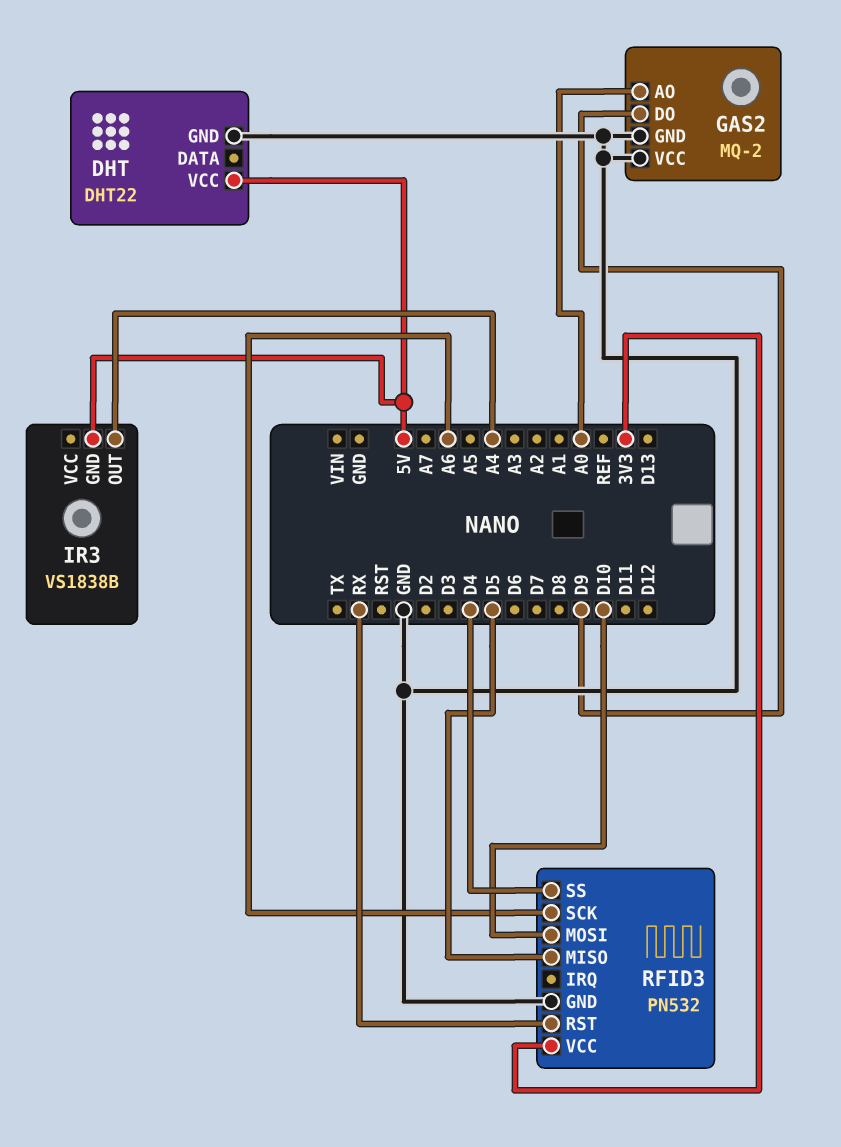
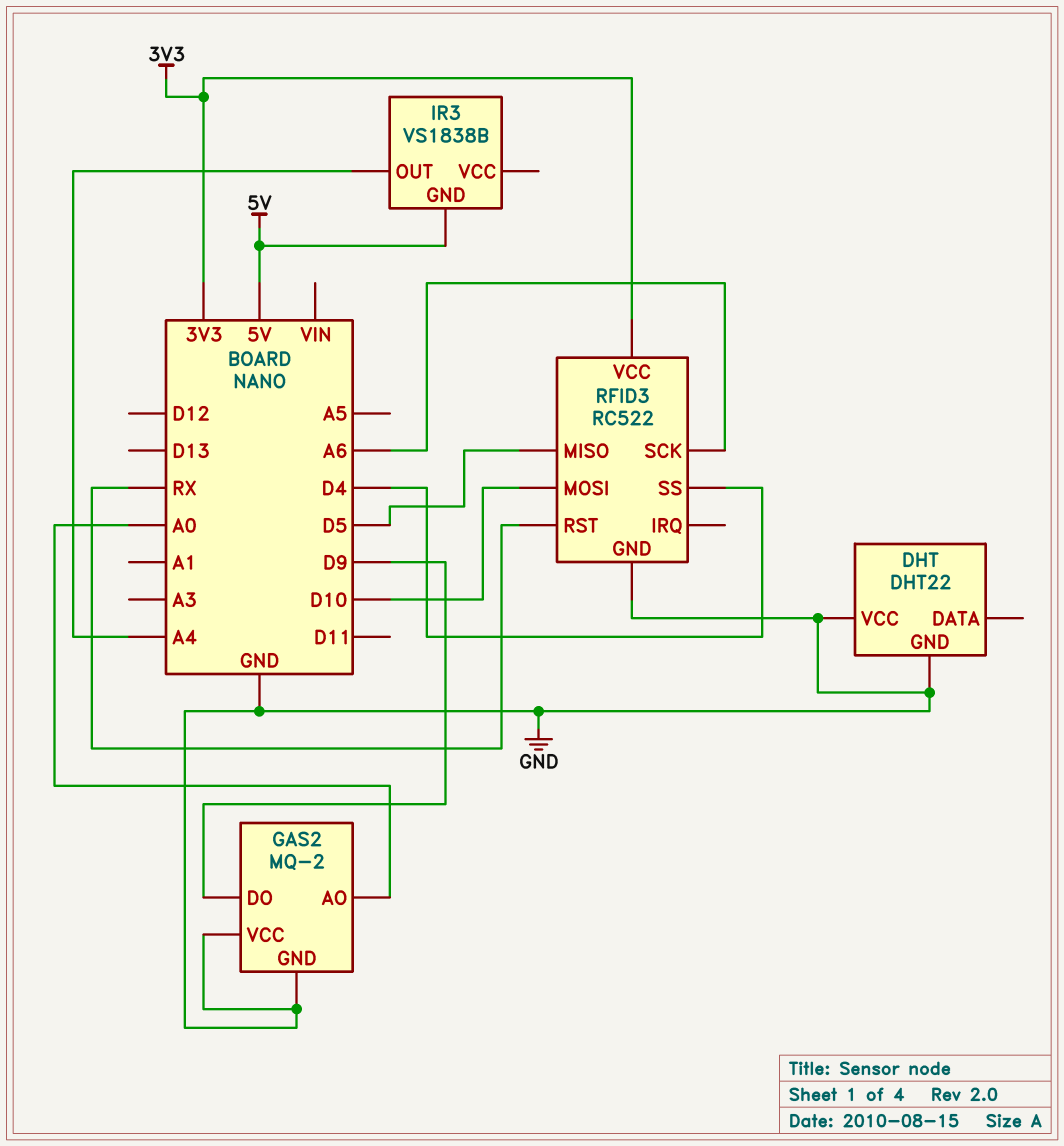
DHT pin VCC: 5V -> GND
RFID3: PN532 -> RC522

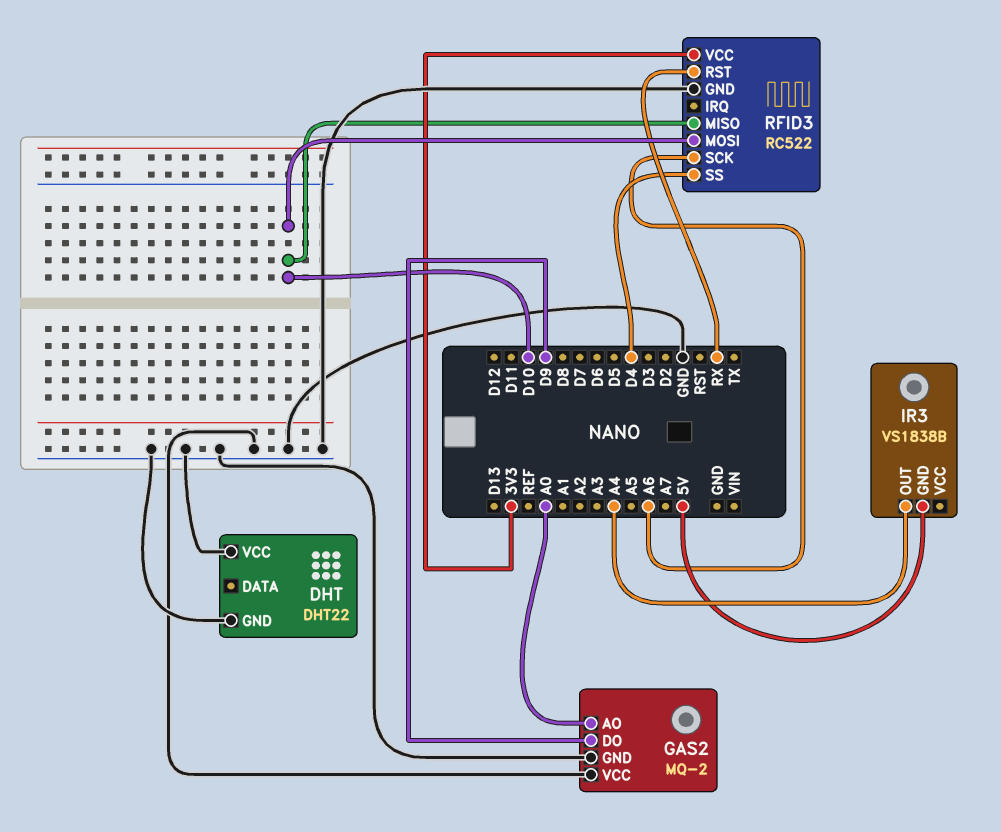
RFID3 pin MISO: D5 -> D10

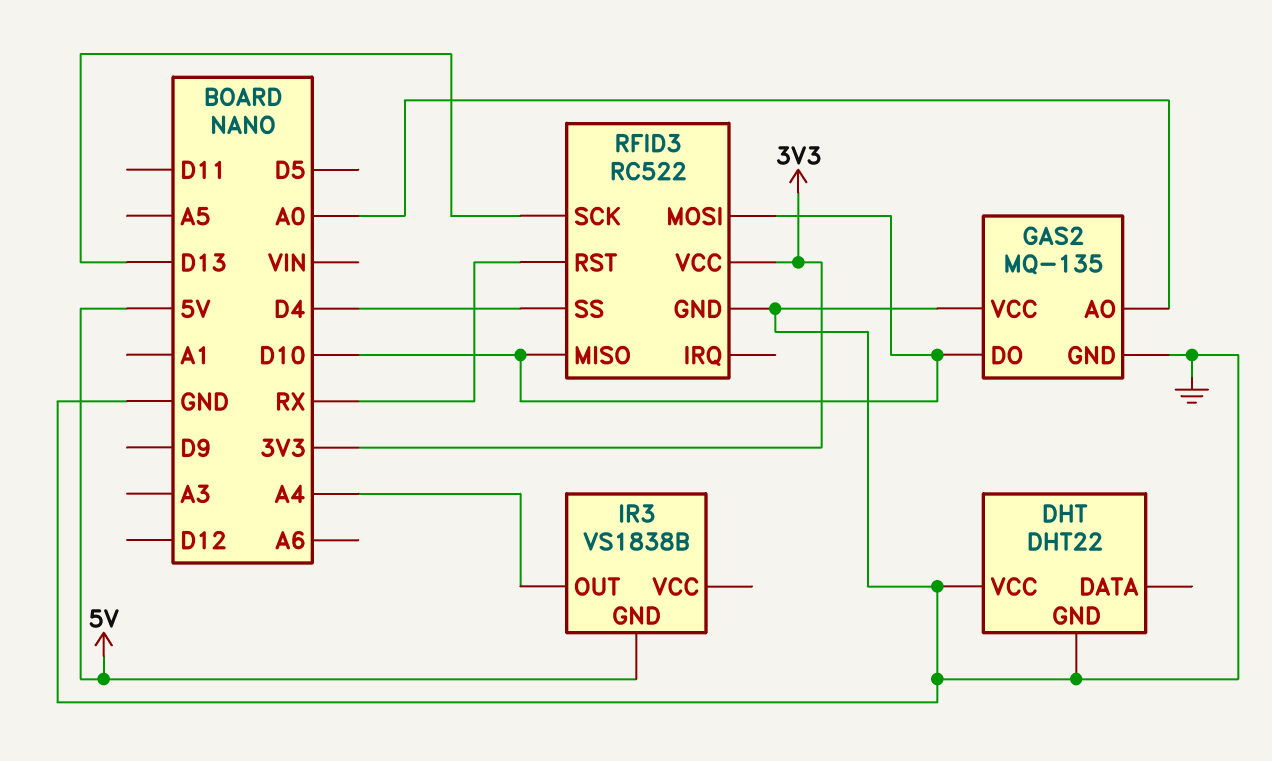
GAS2: MQ-2 -> MQ-135
GAS2 pin DO: D9 -> D10
RFID3 pin SCK: A6 -> D13

